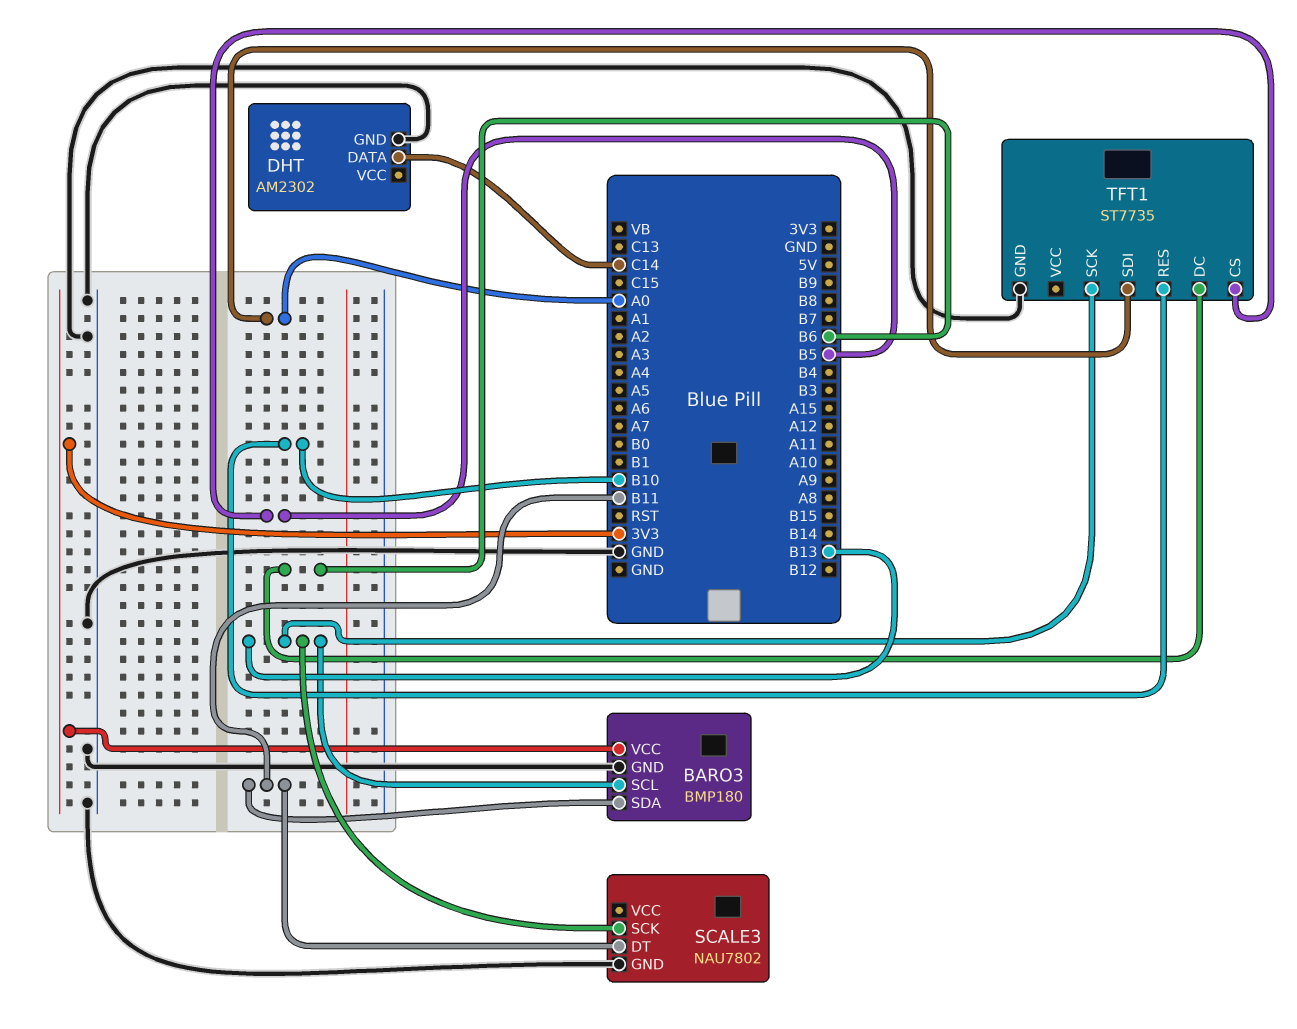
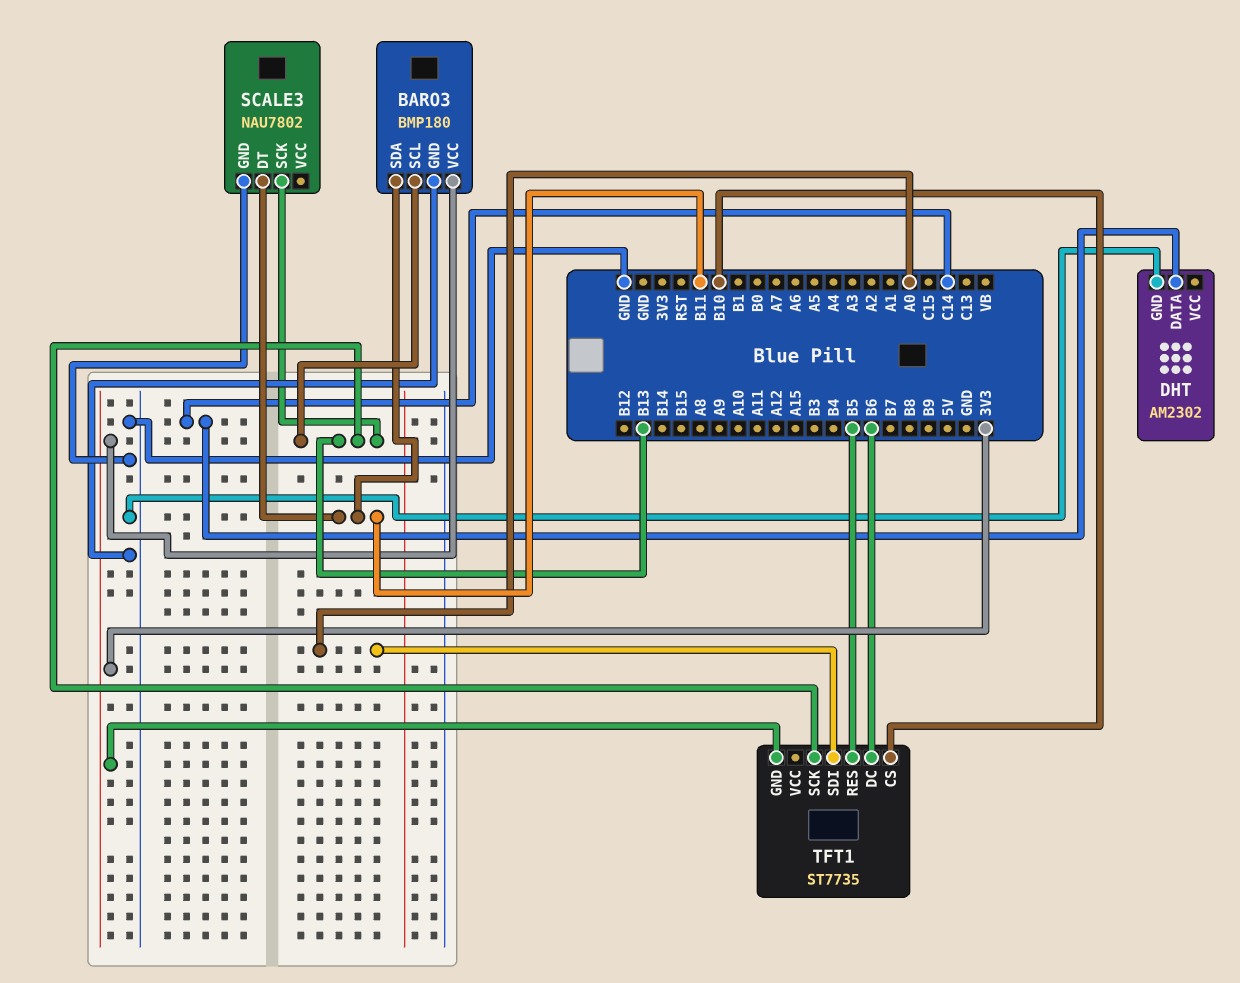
TFT1 pin CS: B5 -> B10
TFT1 pin GND: GND -> 3V3
TFT1 pin RES: B10 -> B5

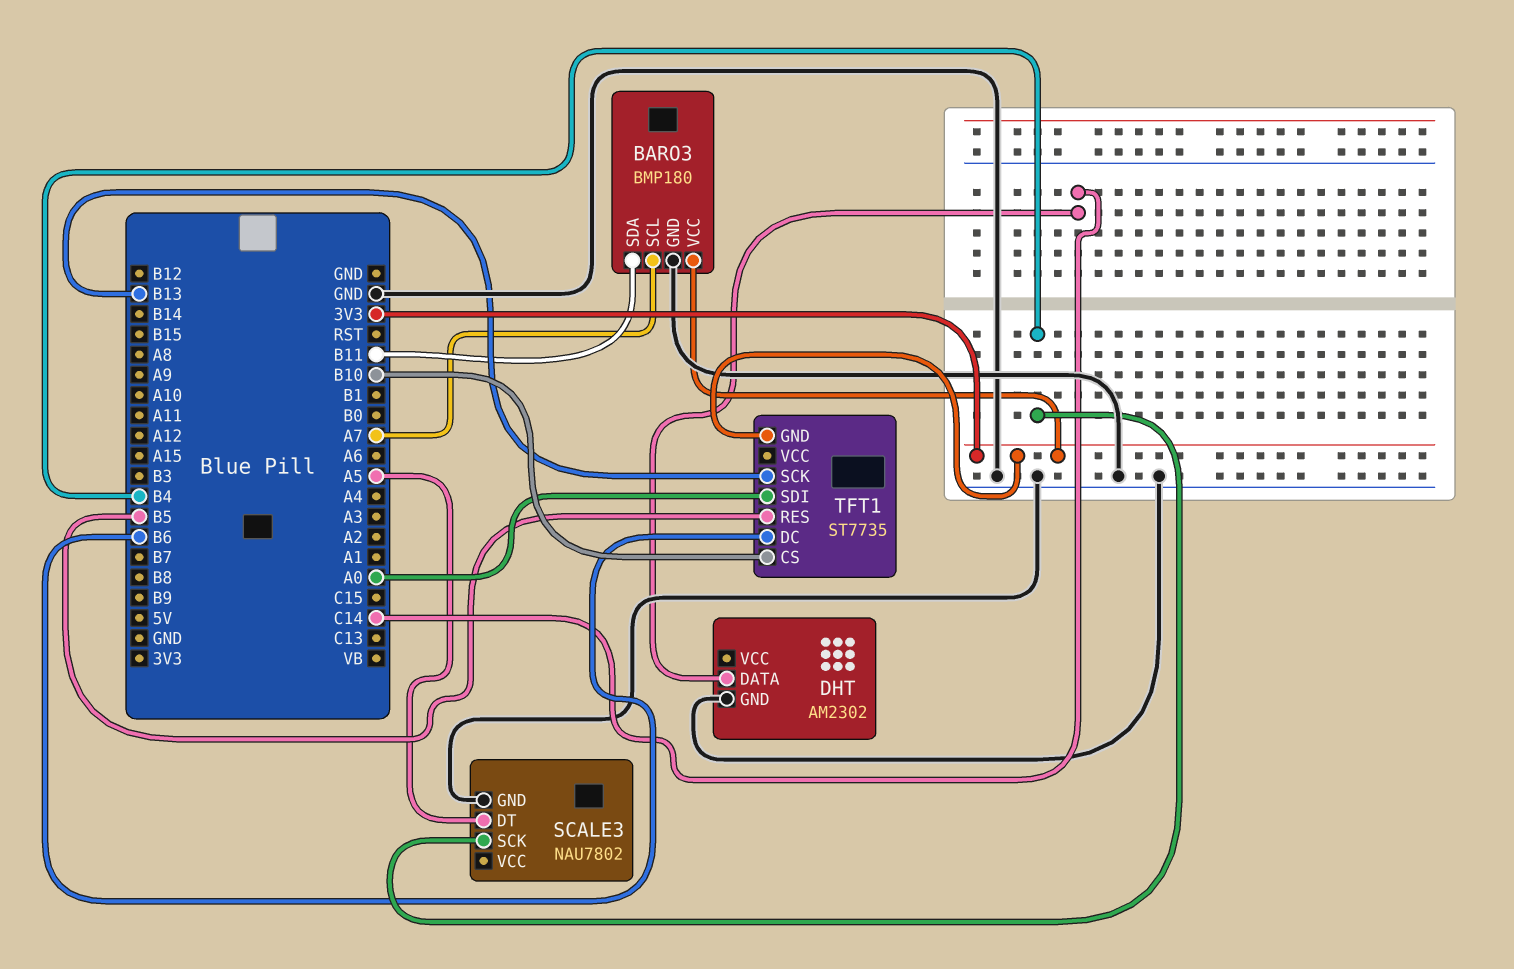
BARO3 pin SCL: B13 -> A7
SCALE3 pin DT: B11 -> A5
SCALE3 pin SCK: B13 -> B4

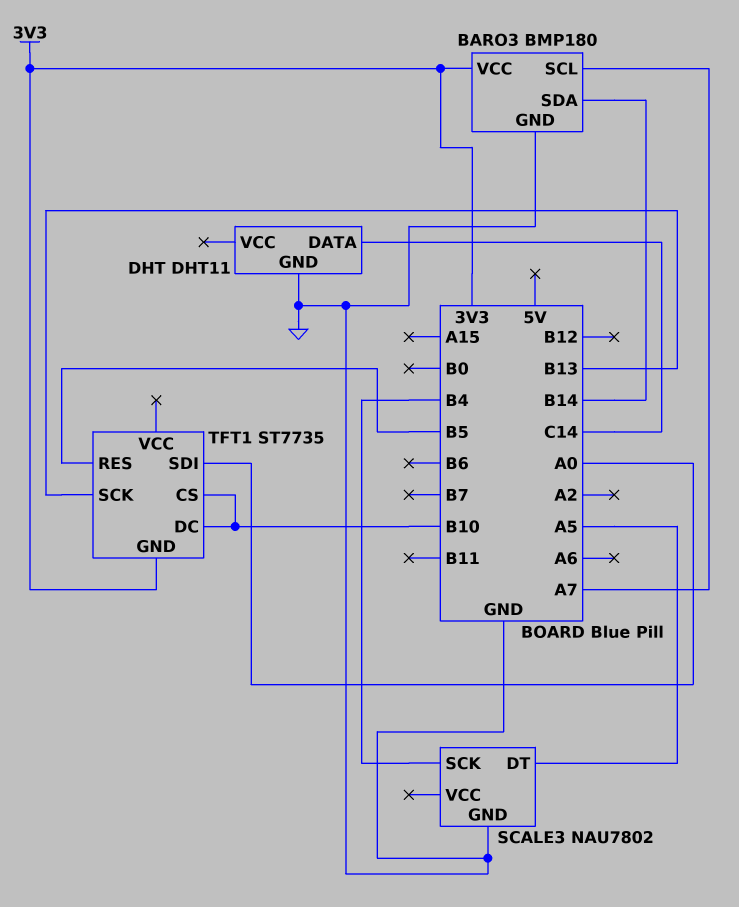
BARO3 pin SDA: B11 -> B14
DHT: AM2302 -> DHT11
TFT1 pin DC: B6 -> B10

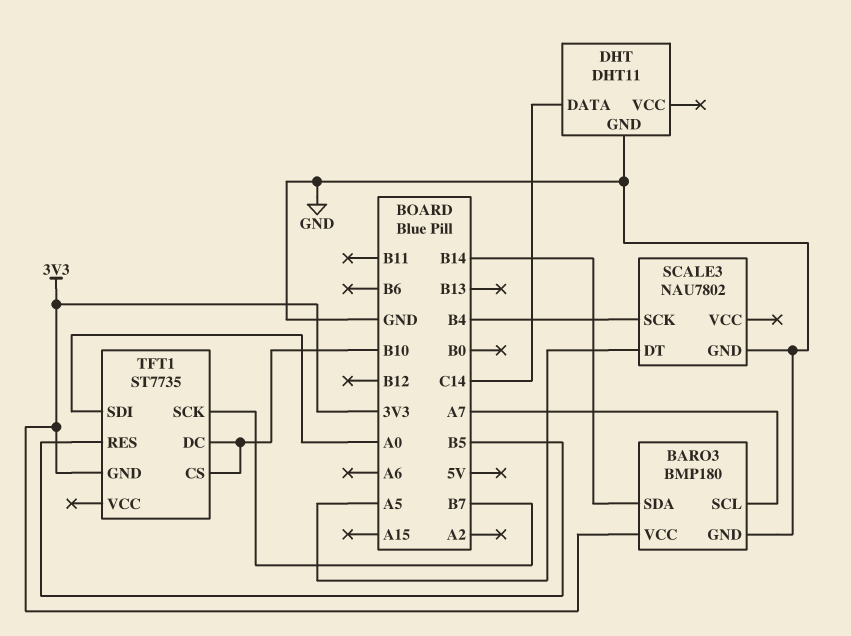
TFT1 pin SCK: B13 -> B7

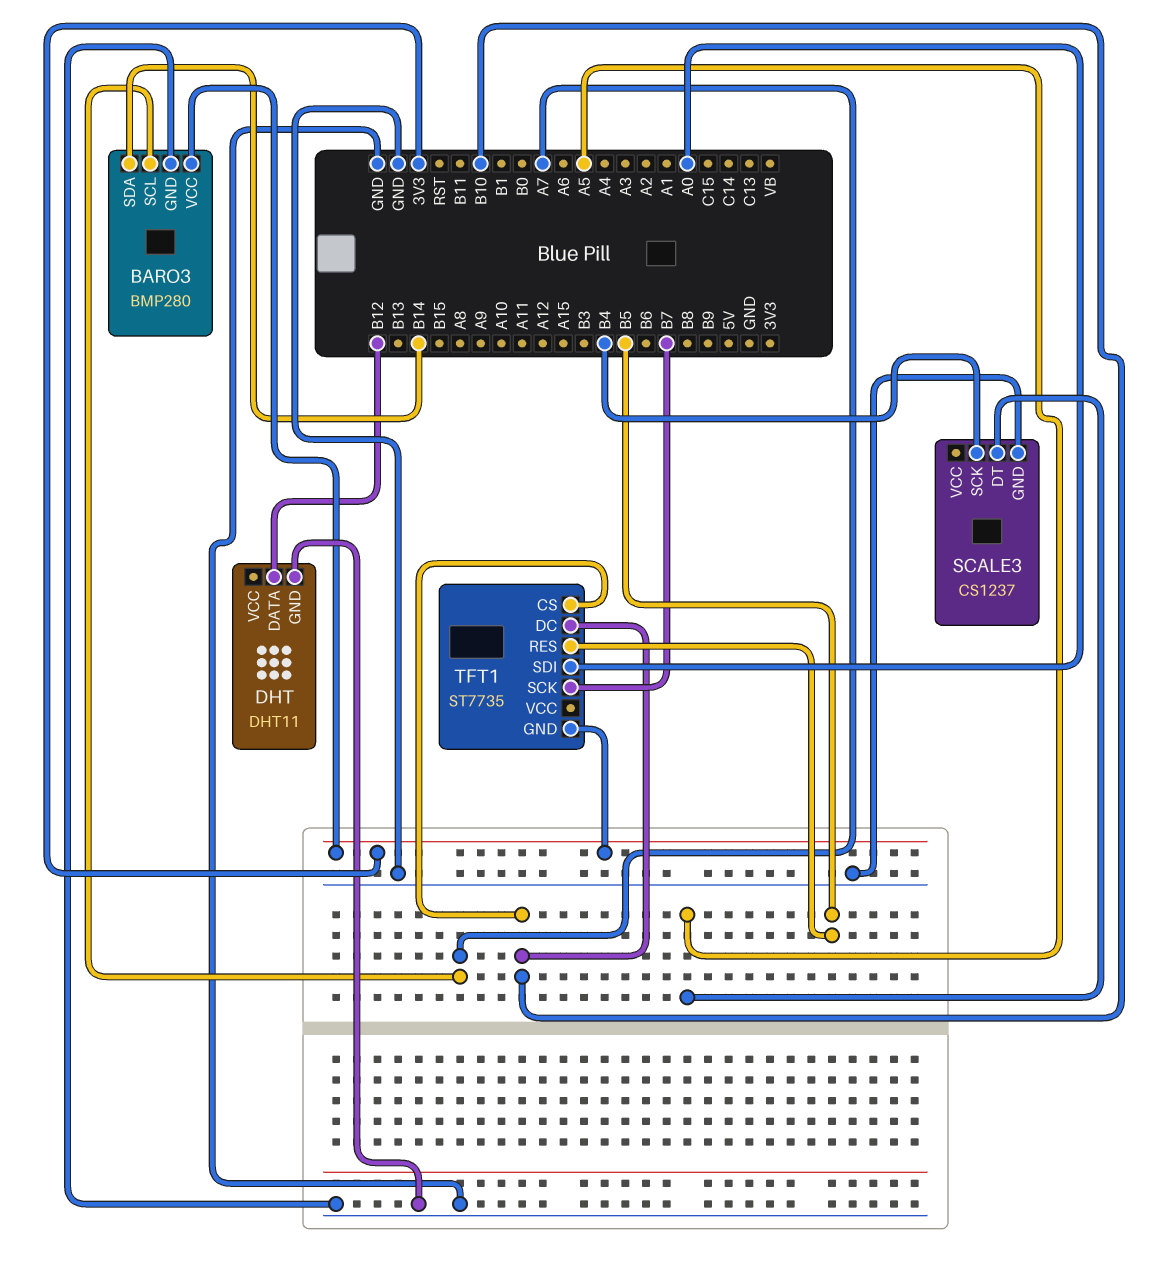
BARO3: BMP180 -> BMP280
DHT pin DATA: C14 -> B12
SCALE3: NAU7802 -> CS1237

